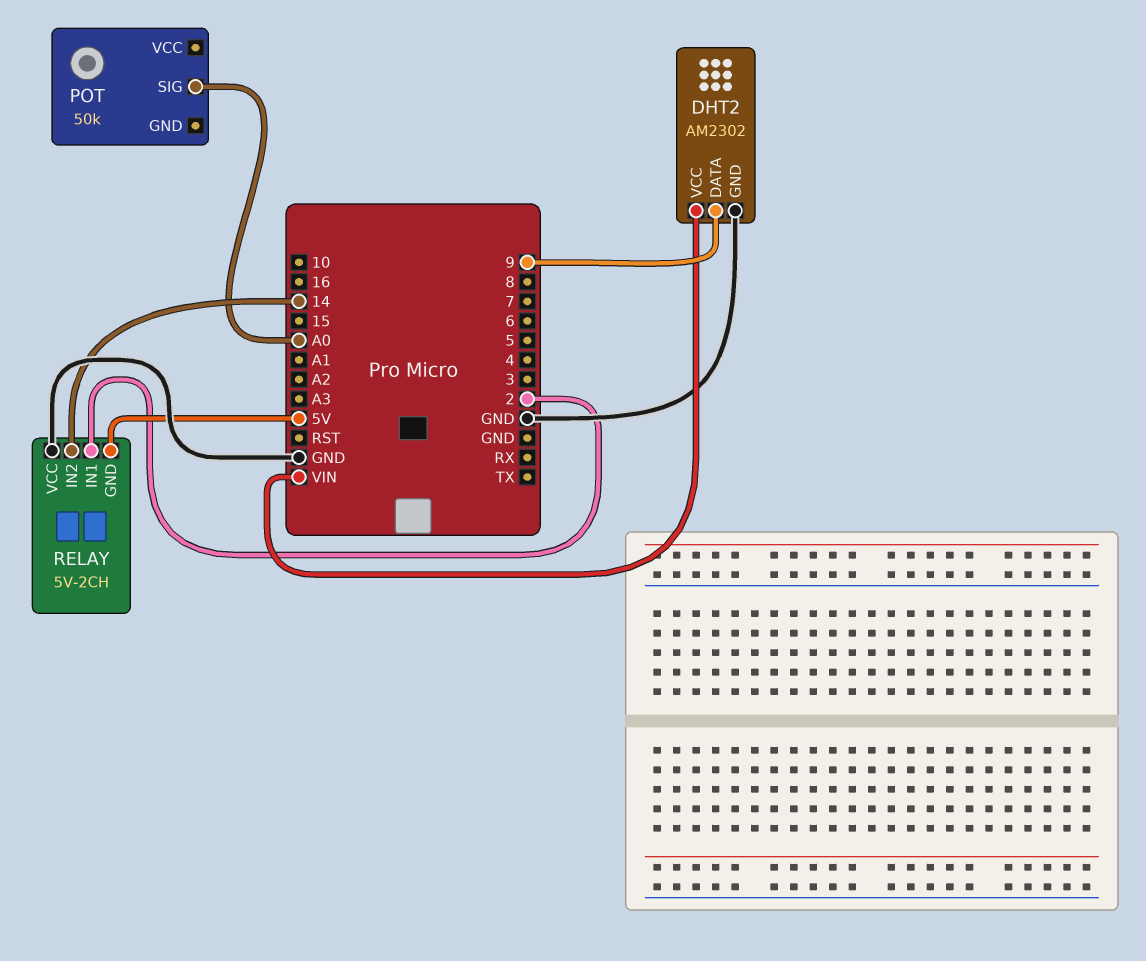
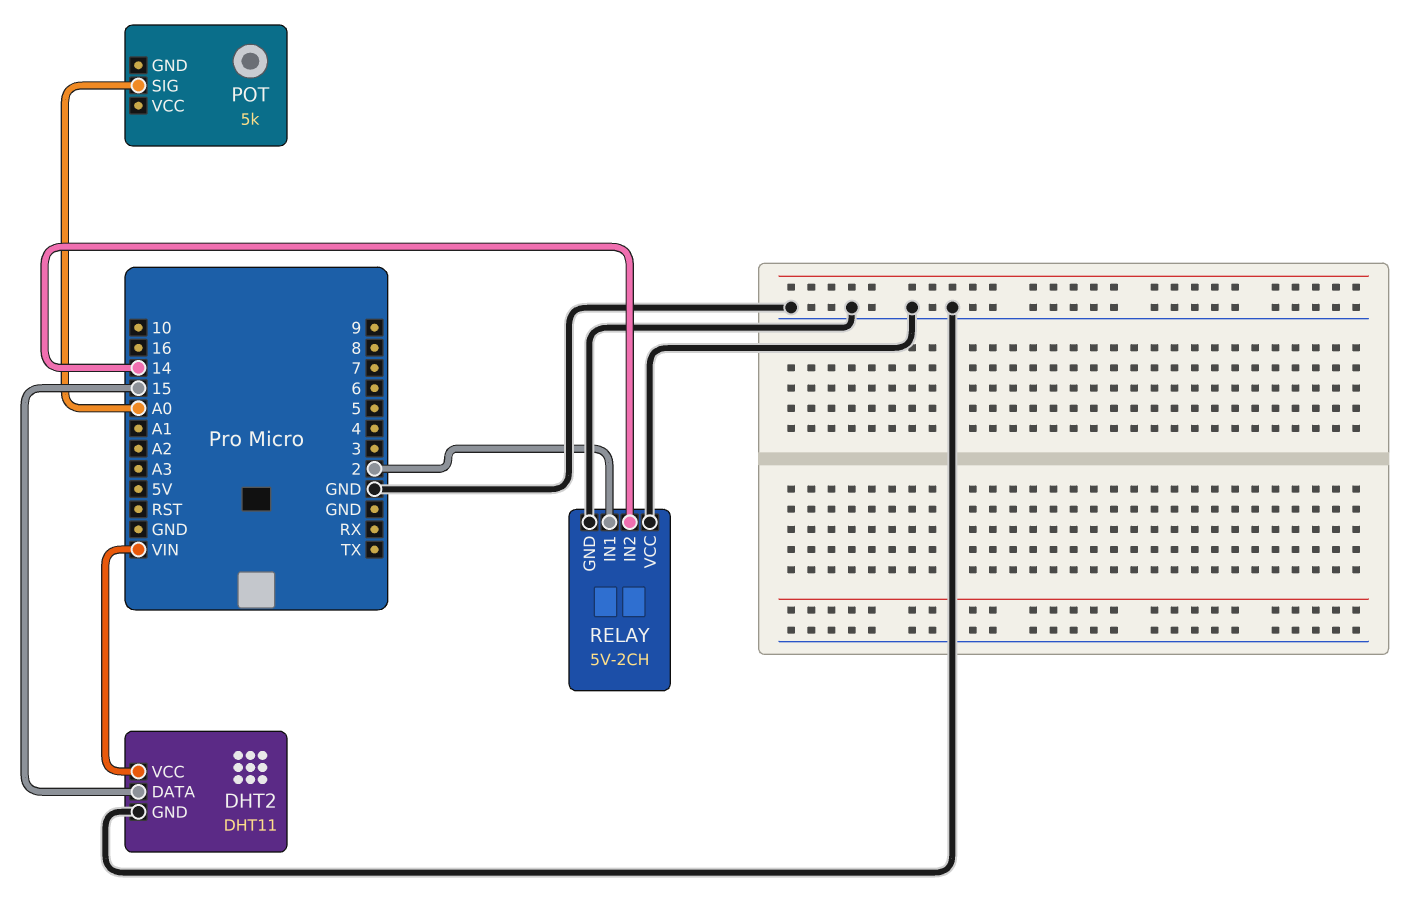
DHT2: AM2302 -> DHT11
DHT2 pin DATA: 9 -> 15
POT: 50k -> 5k
RELAY pin GND: 5V -> GND

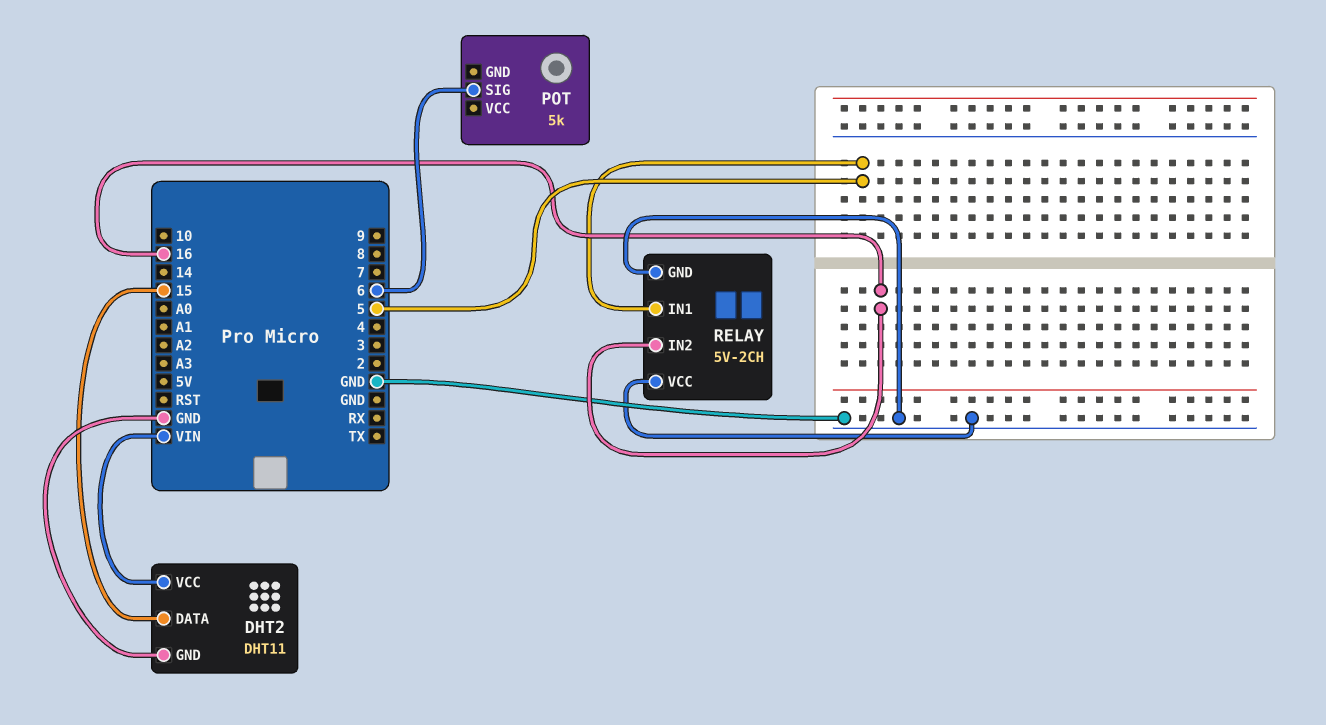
POT pin SIG: A0 -> 6
RELAY pin IN1: 2 -> 5
RELAY pin IN2: 14 -> 16

